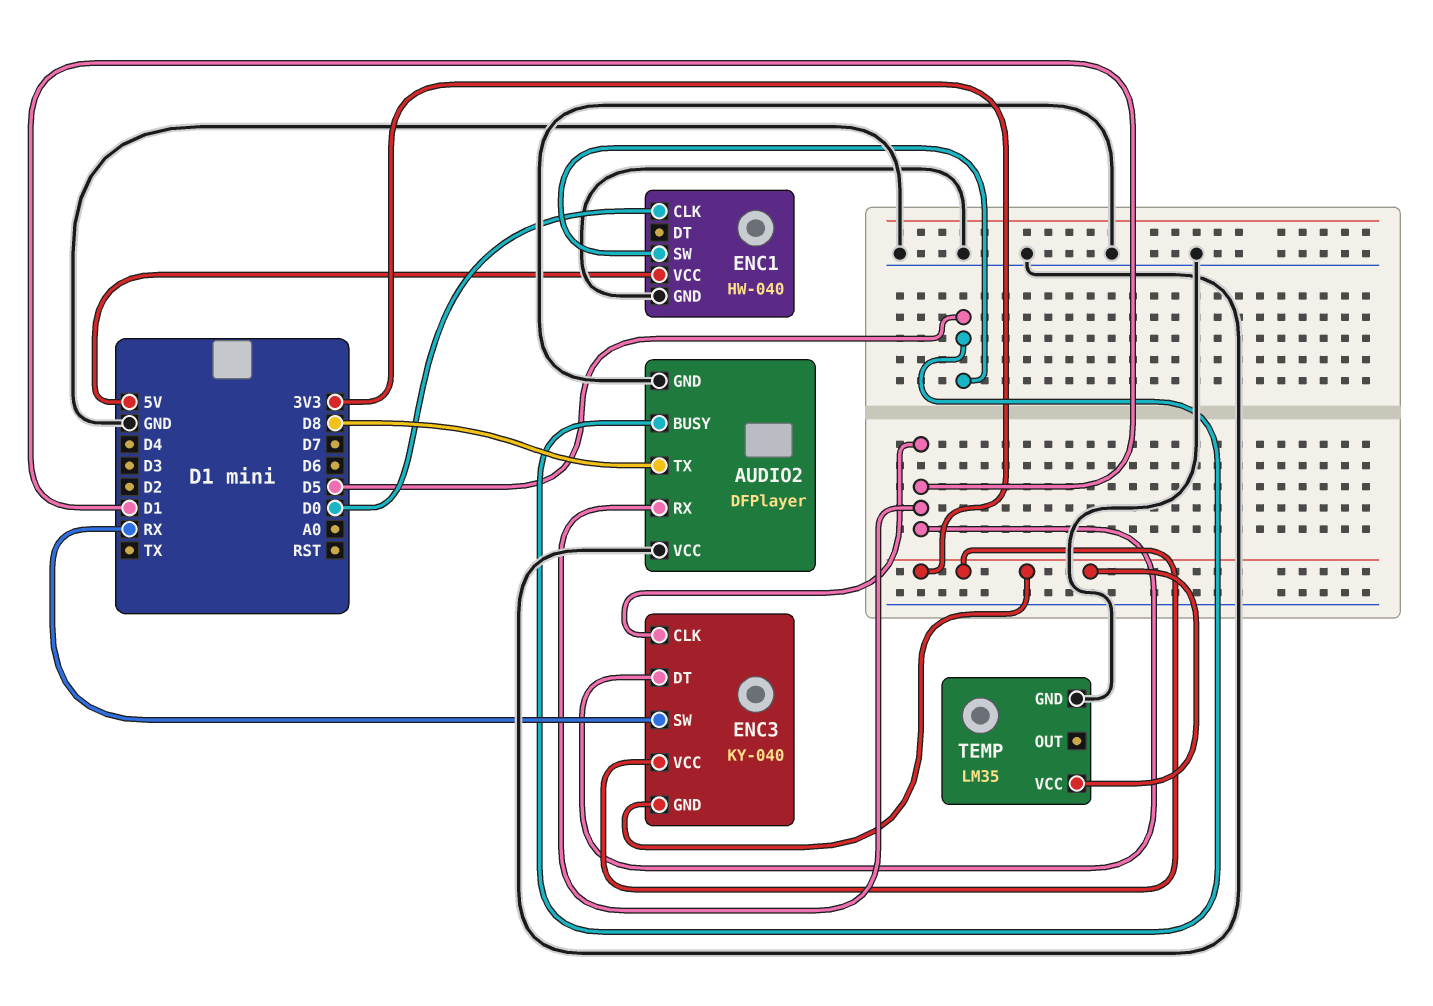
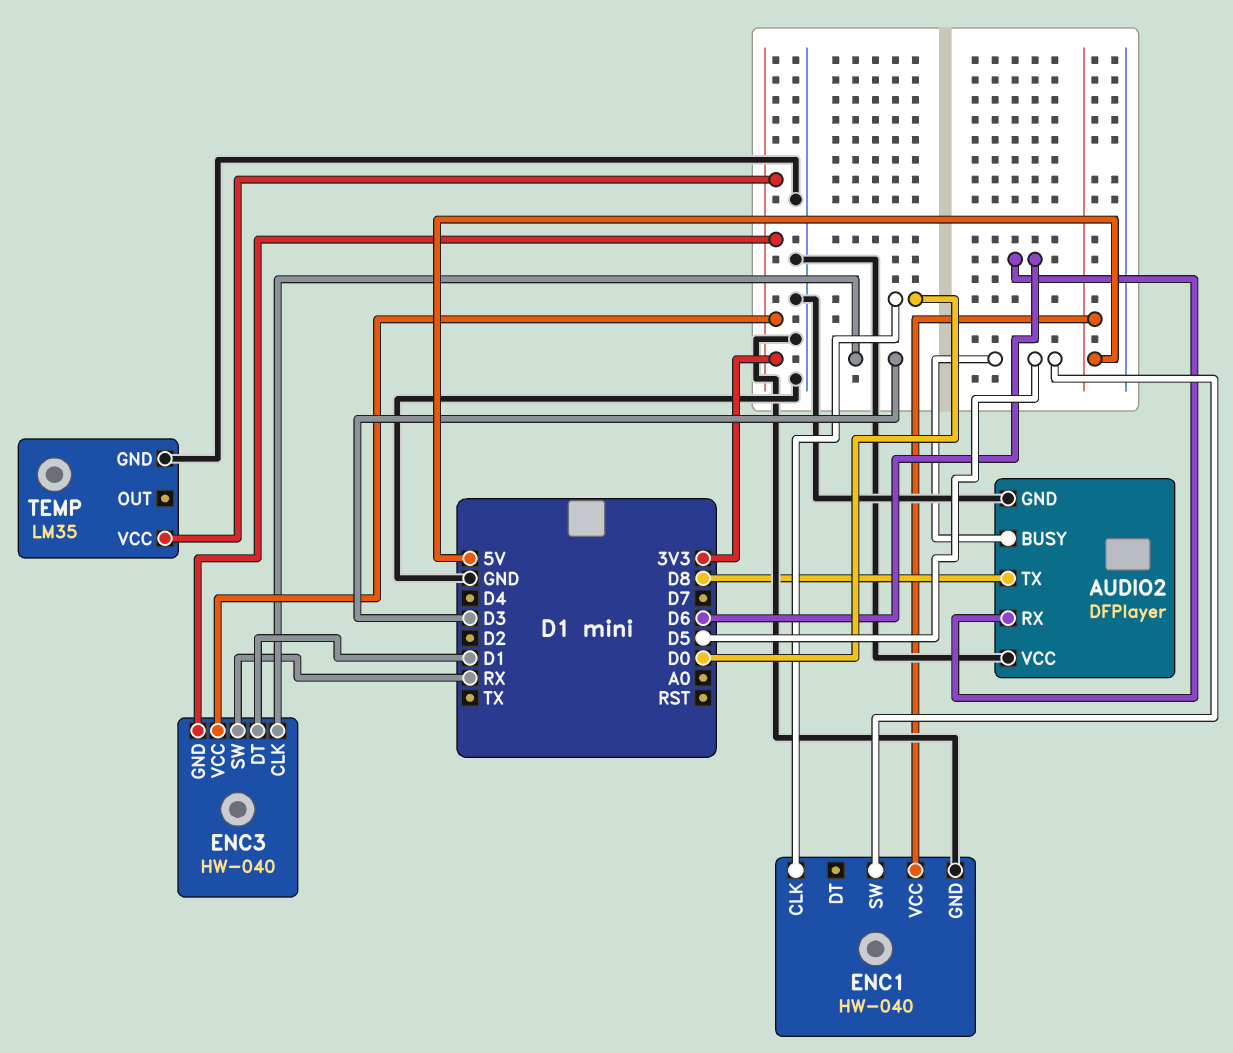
AUDIO2 pin RX: D1 -> D6
ENC3: KY-040 -> HW-040
ENC3 pin CLK: D1 -> D3

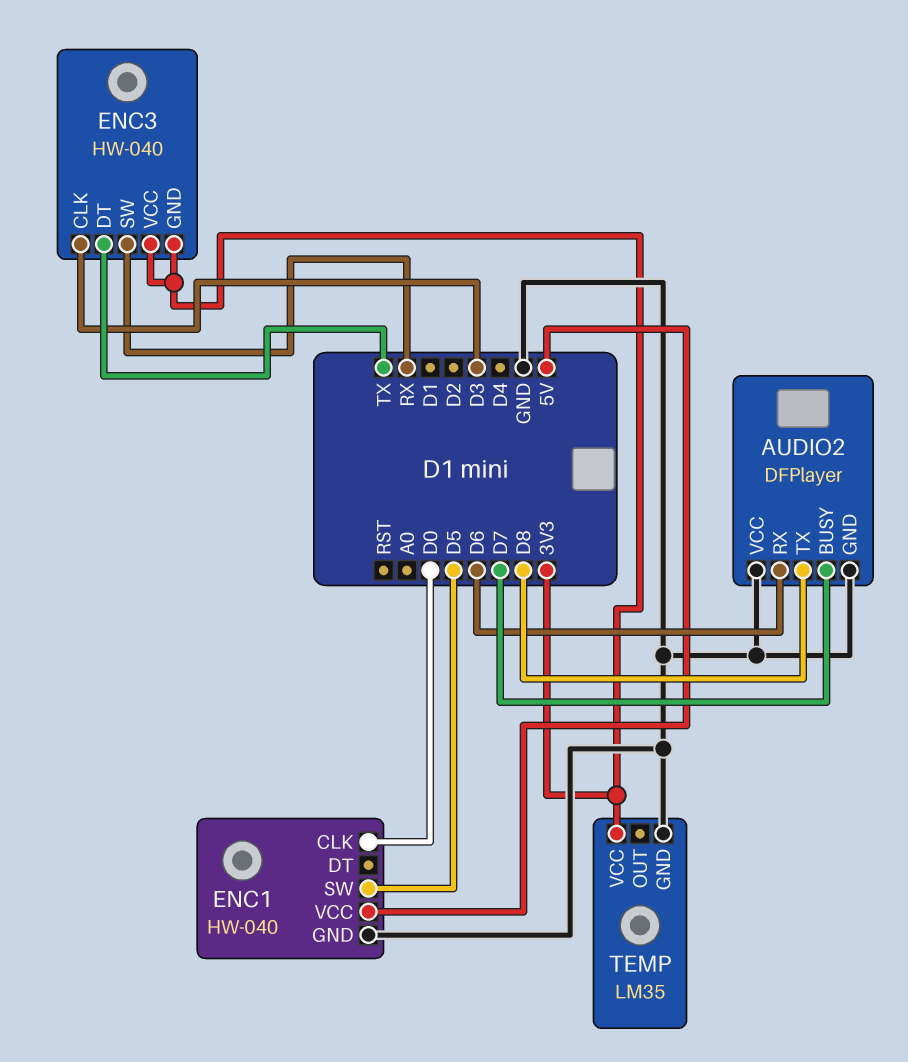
AUDIO2 pin BUSY: D5 -> D7
ENC3 pin DT: D1 -> TX

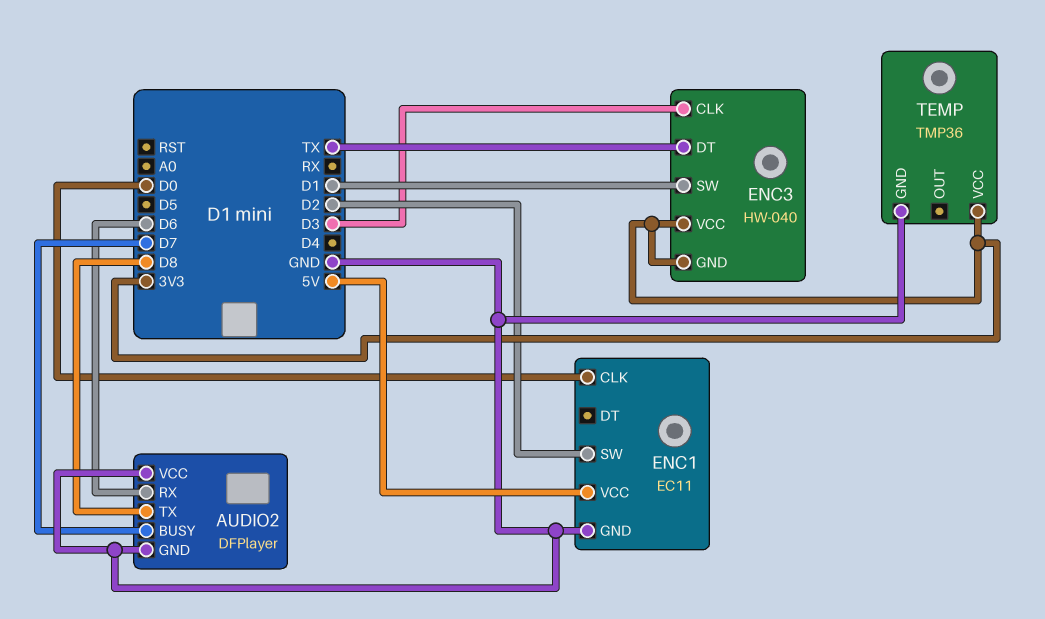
ENC1: HW-040 -> EC11
ENC1 pin SW: D5 -> D2
ENC3 pin SW: RX -> D1
TEMP: LM35 -> TMP36

